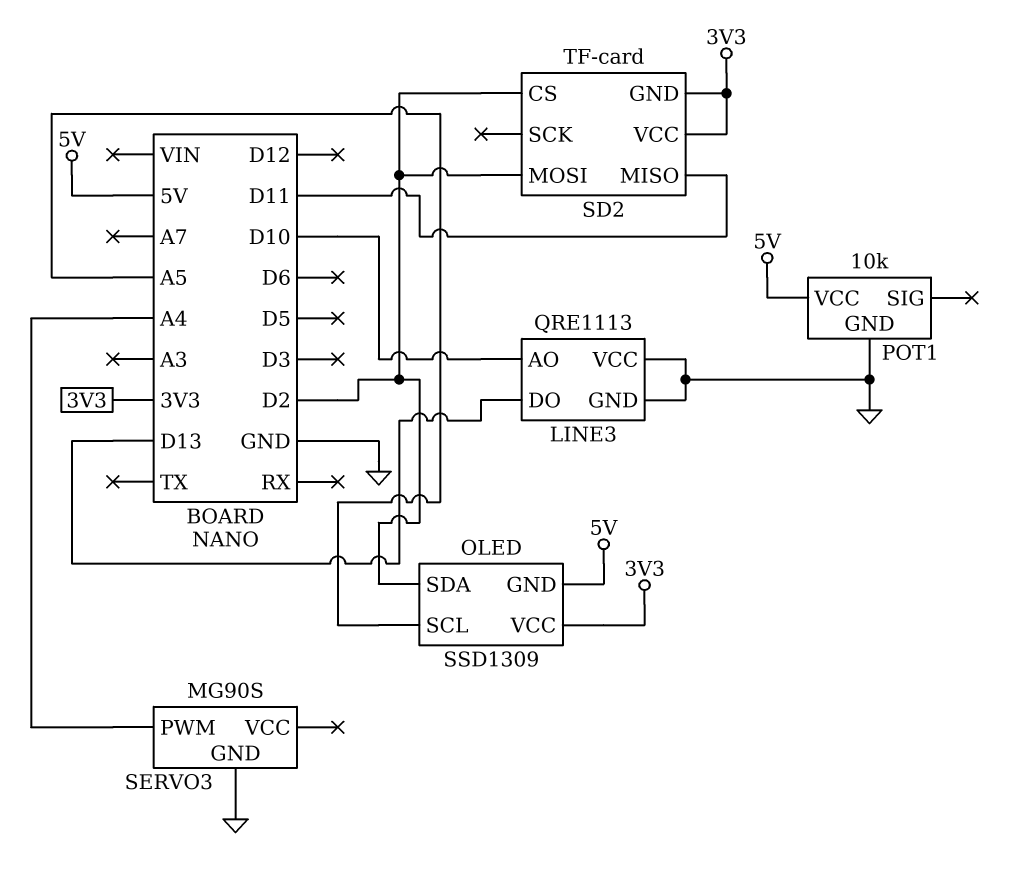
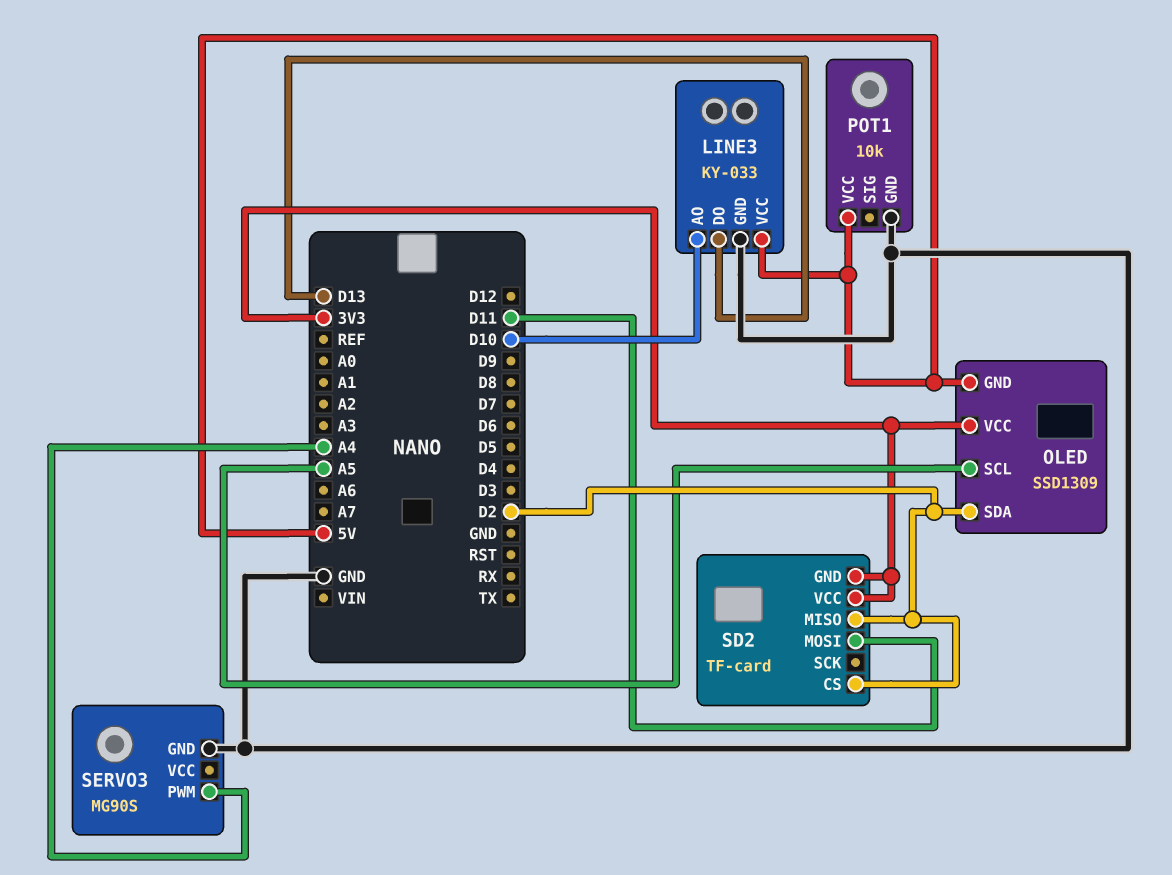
LINE3: QRE1113 -> KY-033
LINE3 pin VCC: GND -> 5V
SD2 pin MISO: D11 -> D2
SD2 pin MOSI: D2 -> D11

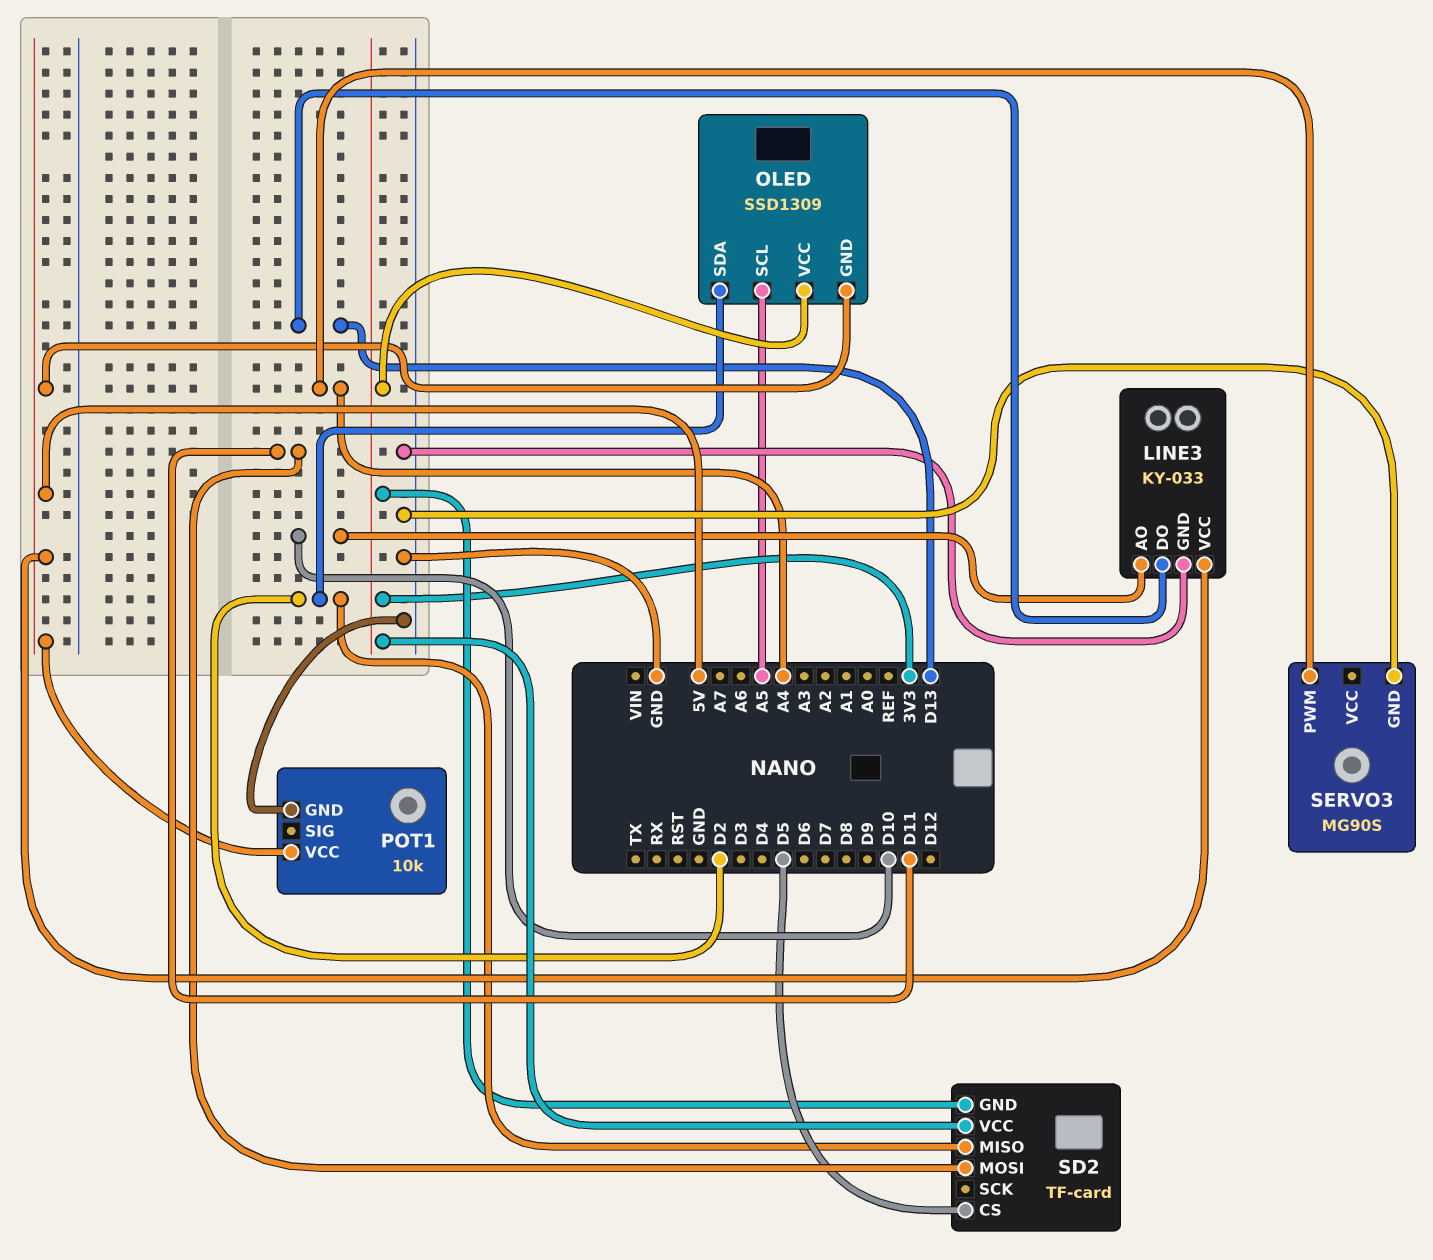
SD2 pin CS: D2 -> D5

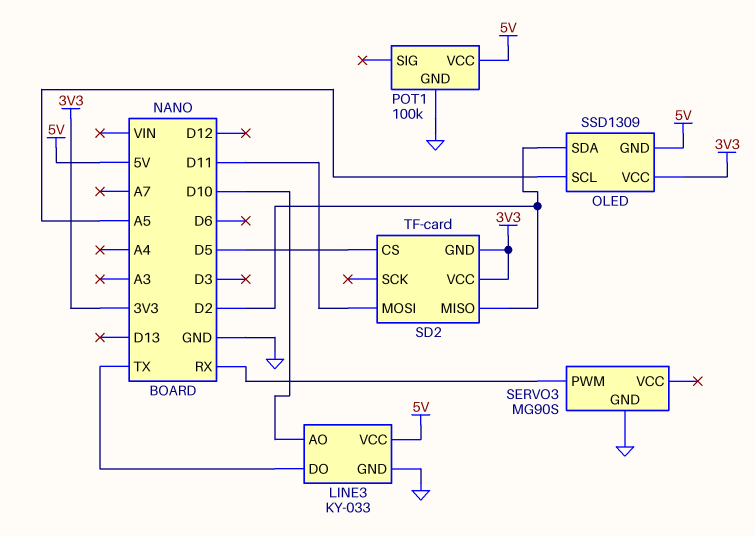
LINE3 pin DO: D13 -> TX
POT1: 10k -> 100k
SERVO3 pin PWM: A4 -> RX

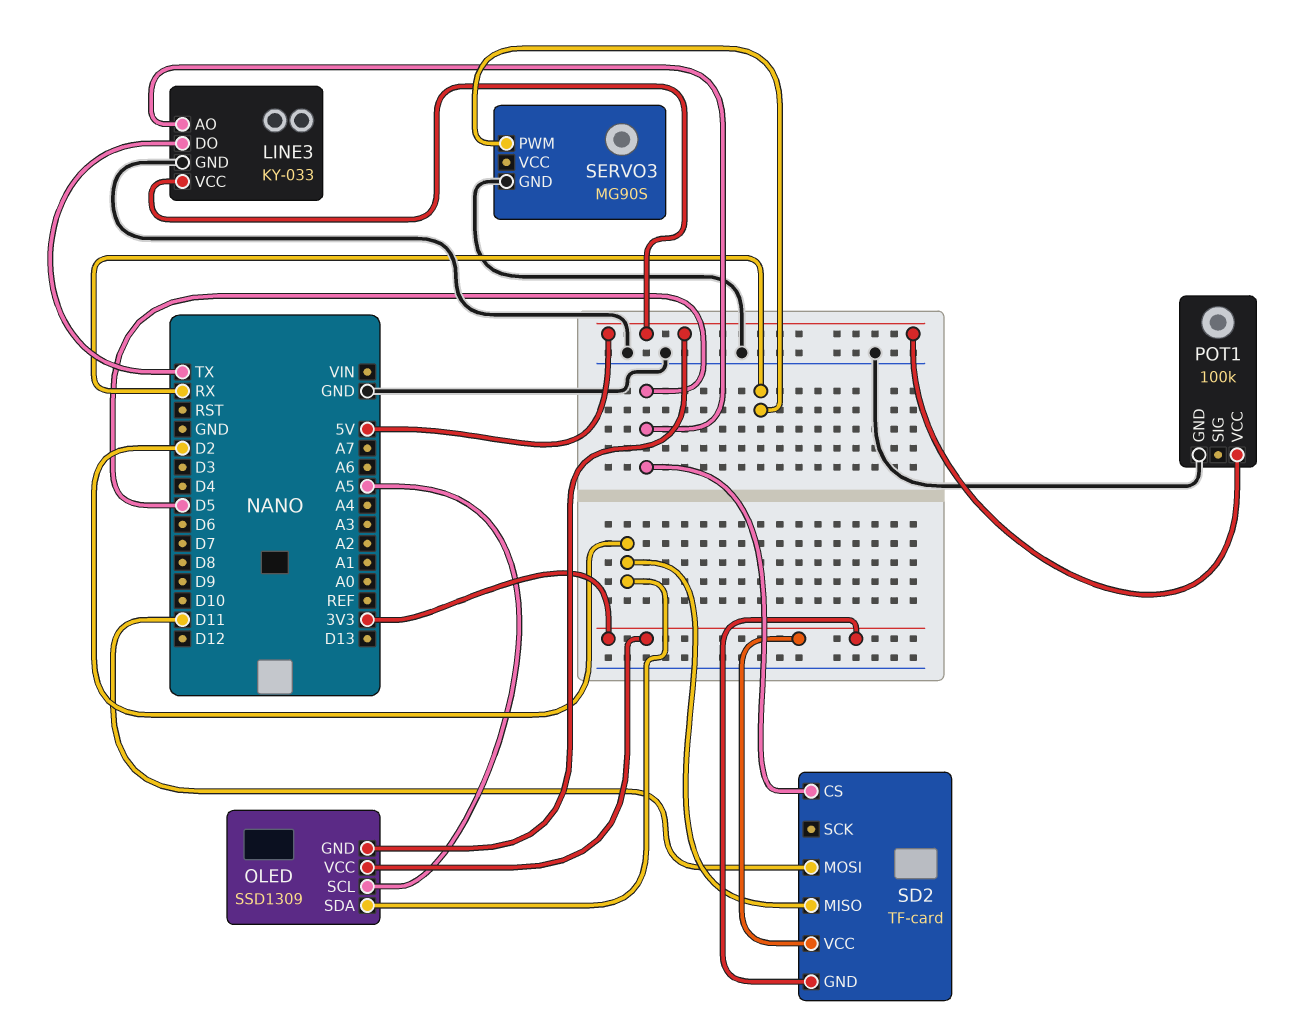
LINE3 pin AO: D10 -> D5

